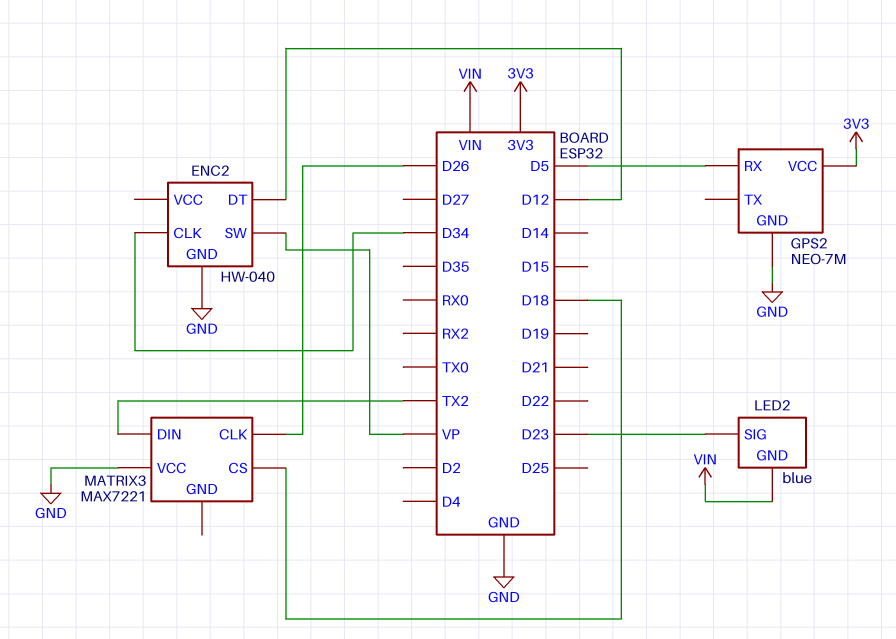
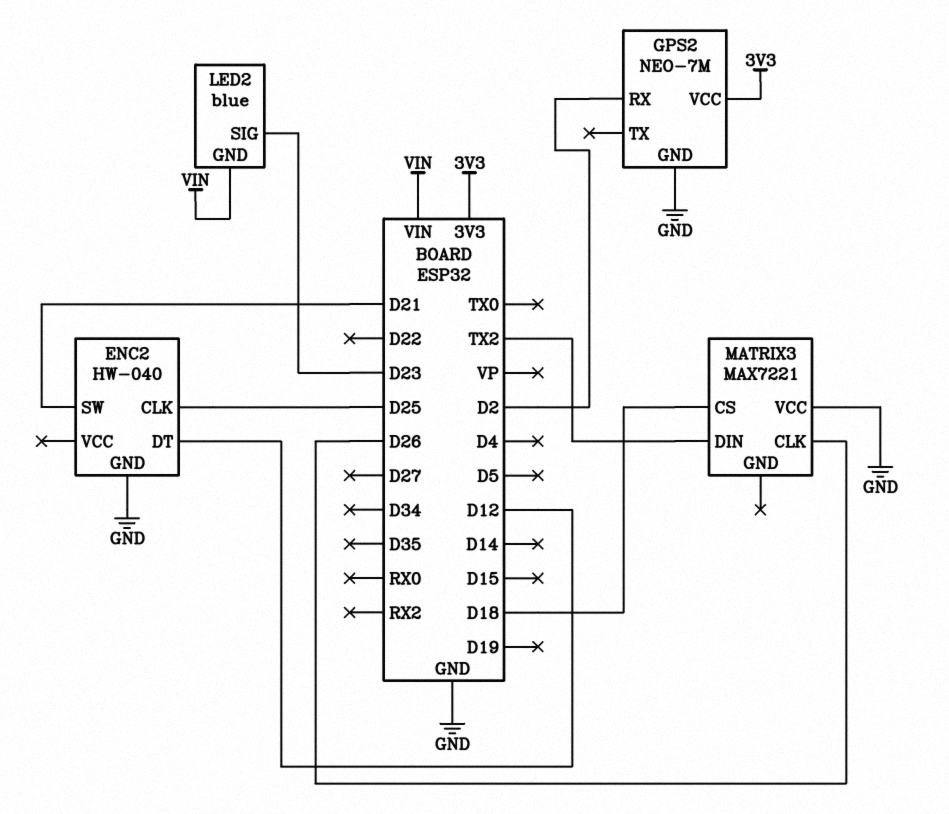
ENC2 pin CLK: D34 -> D25
ENC2 pin SW: VP -> D21
GPS2 pin RX: D5 -> D2

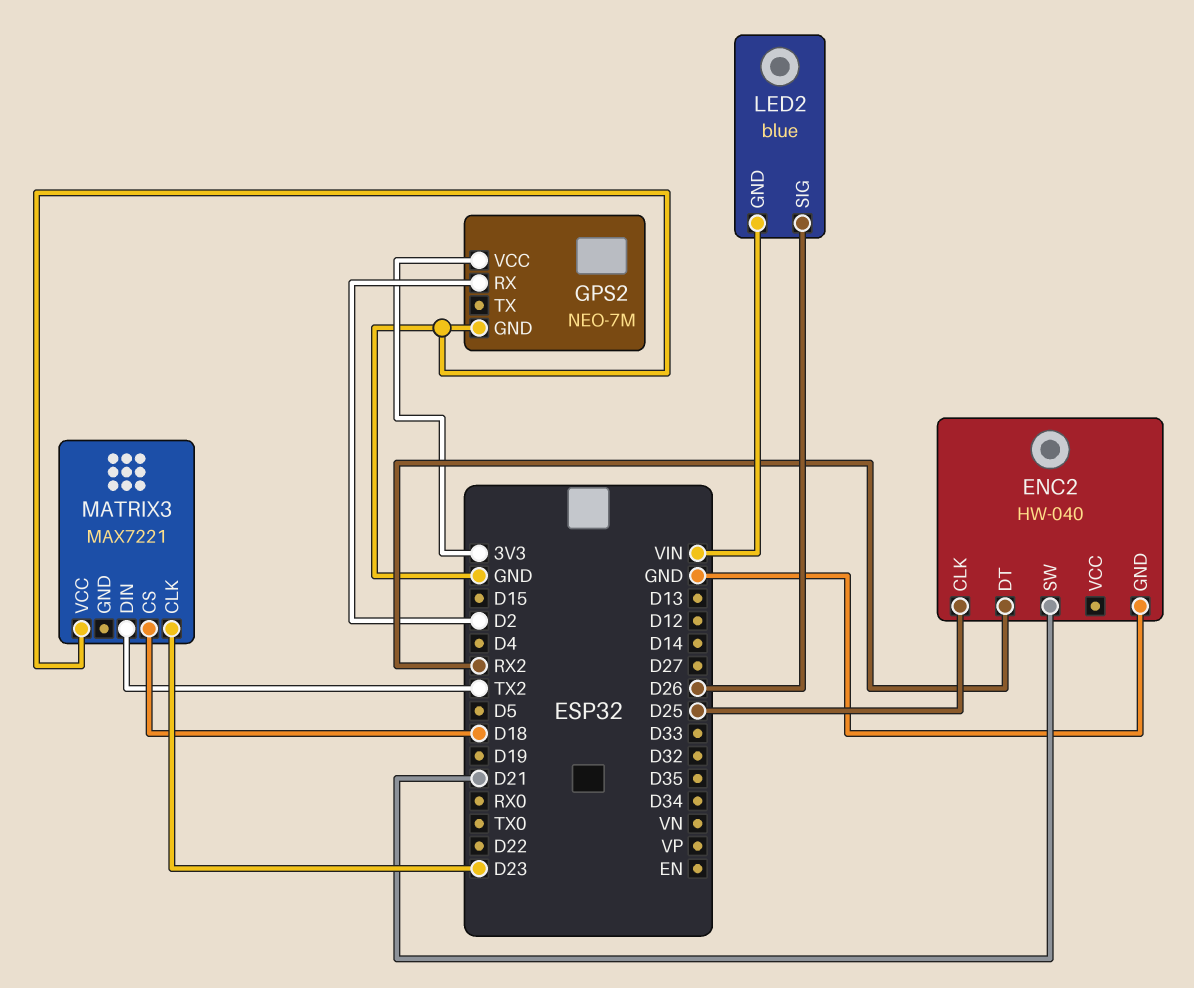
ENC2 pin DT: D12 -> RX2
LED2 pin SIG: D23 -> D26
MATRIX3 pin CLK: D26 -> D23

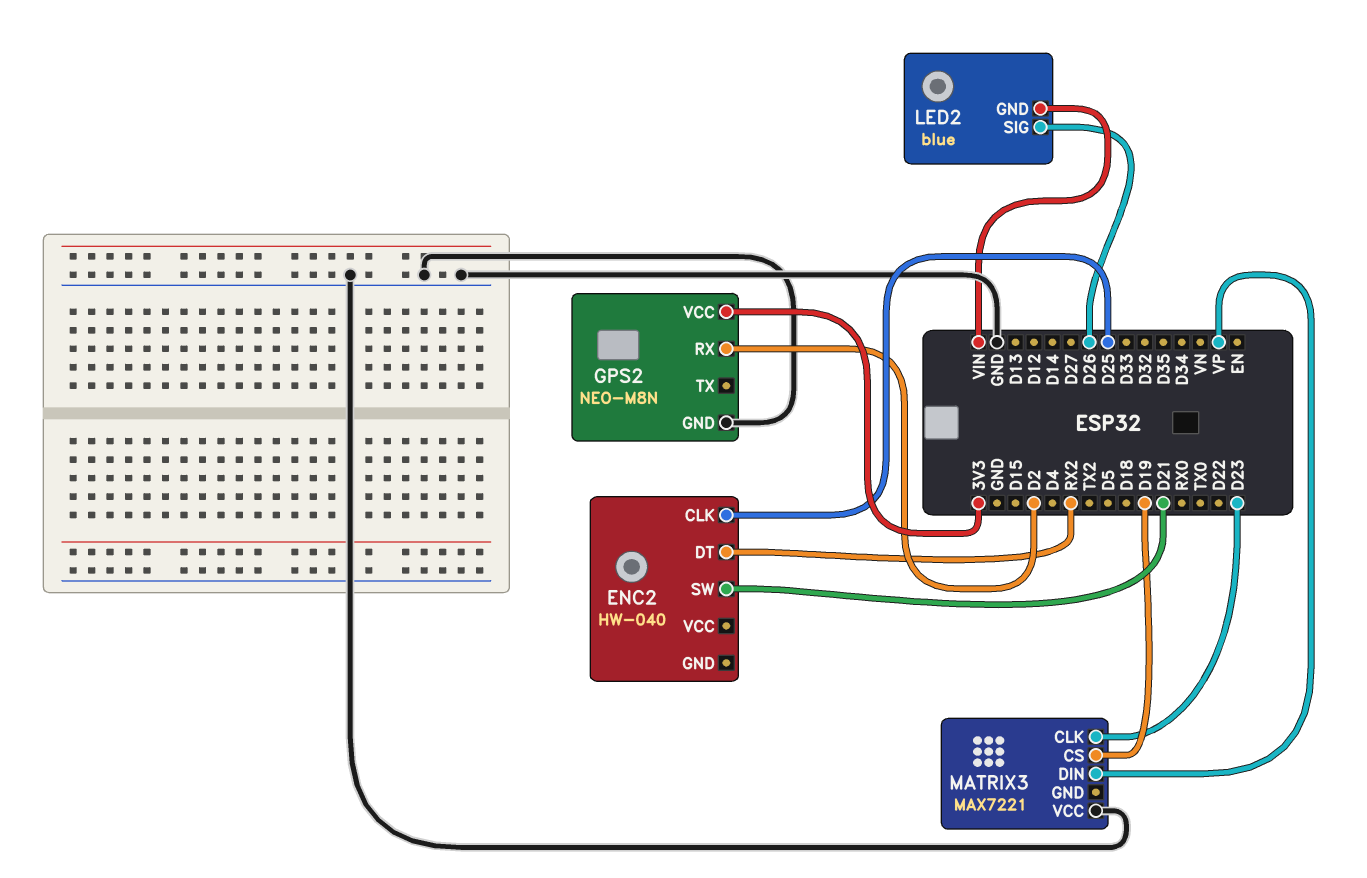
ENC2 pin GND: GND -> none
GPS2: NEO-7M -> NEO-M8N
MATRIX3 pin CS: D18 -> D19
MATRIX3 pin DIN: TX2 -> VP

